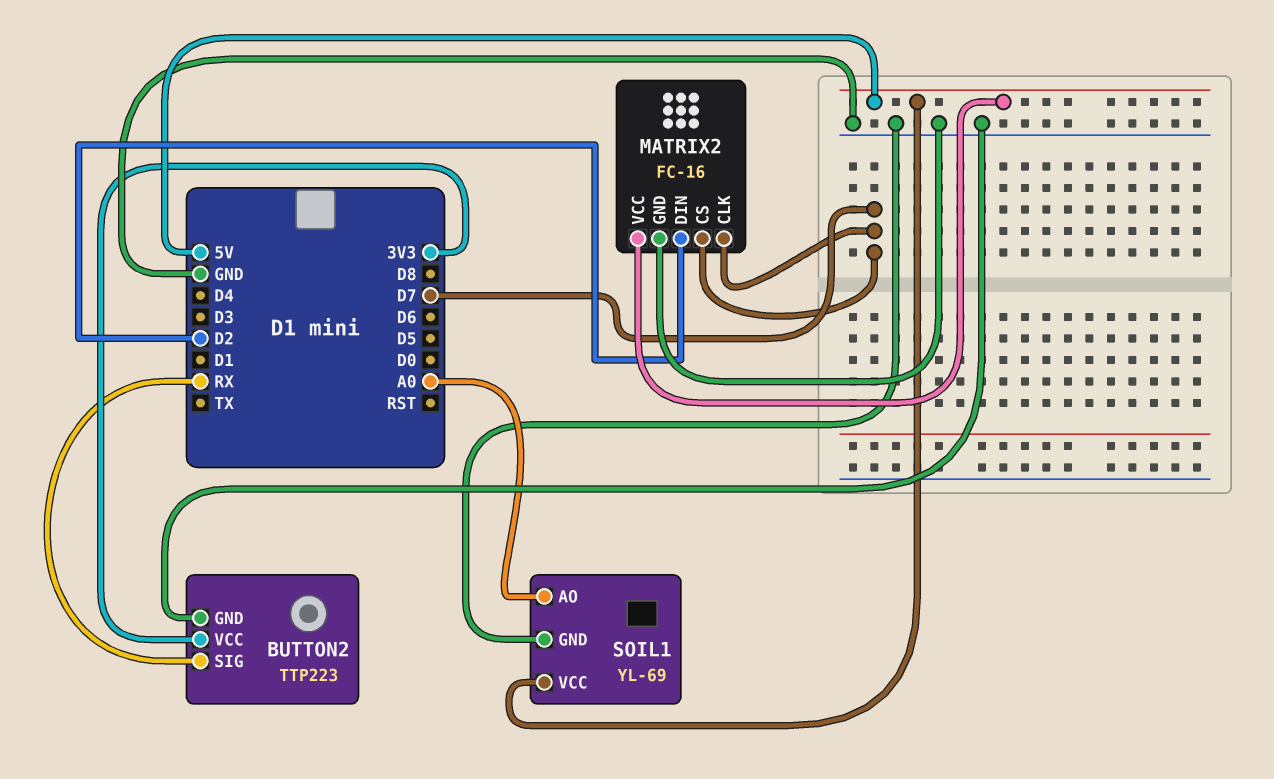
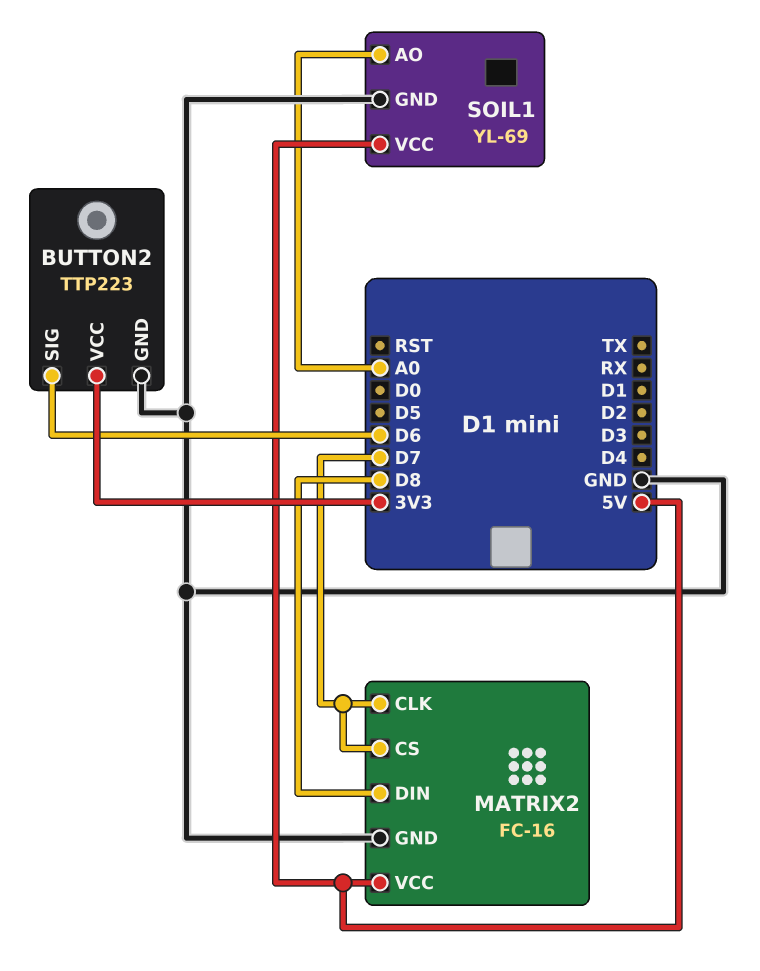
BUTTON2 pin SIG: RX -> D6
MATRIX2 pin DIN: D2 -> D8

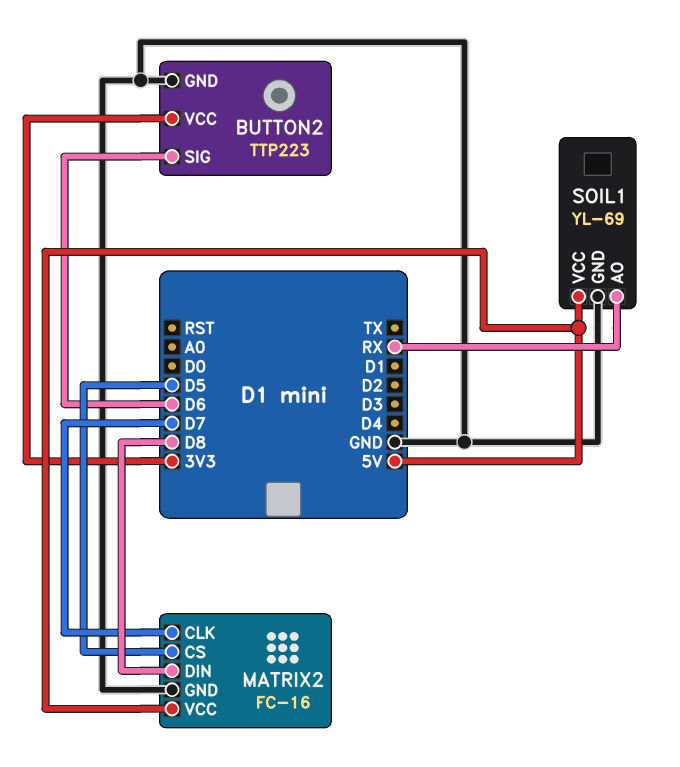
MATRIX2 pin CS: D7 -> D5
SOIL1 pin AO: A0 -> RX

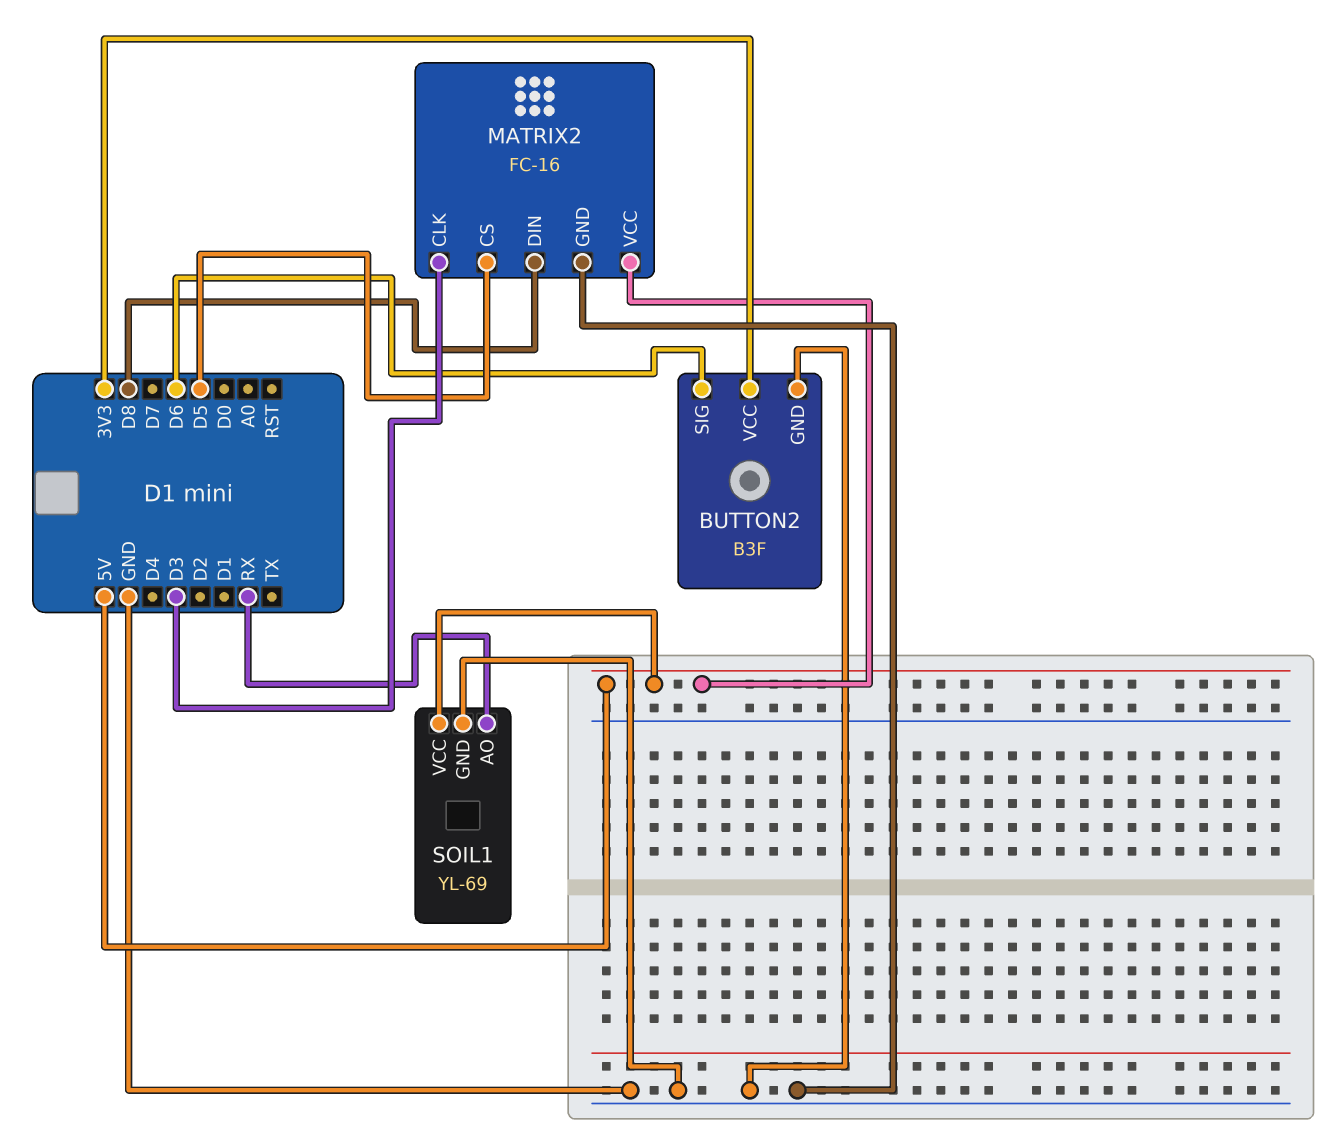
BUTTON2: TTP223 -> B3F
MATRIX2 pin CLK: D7 -> D3

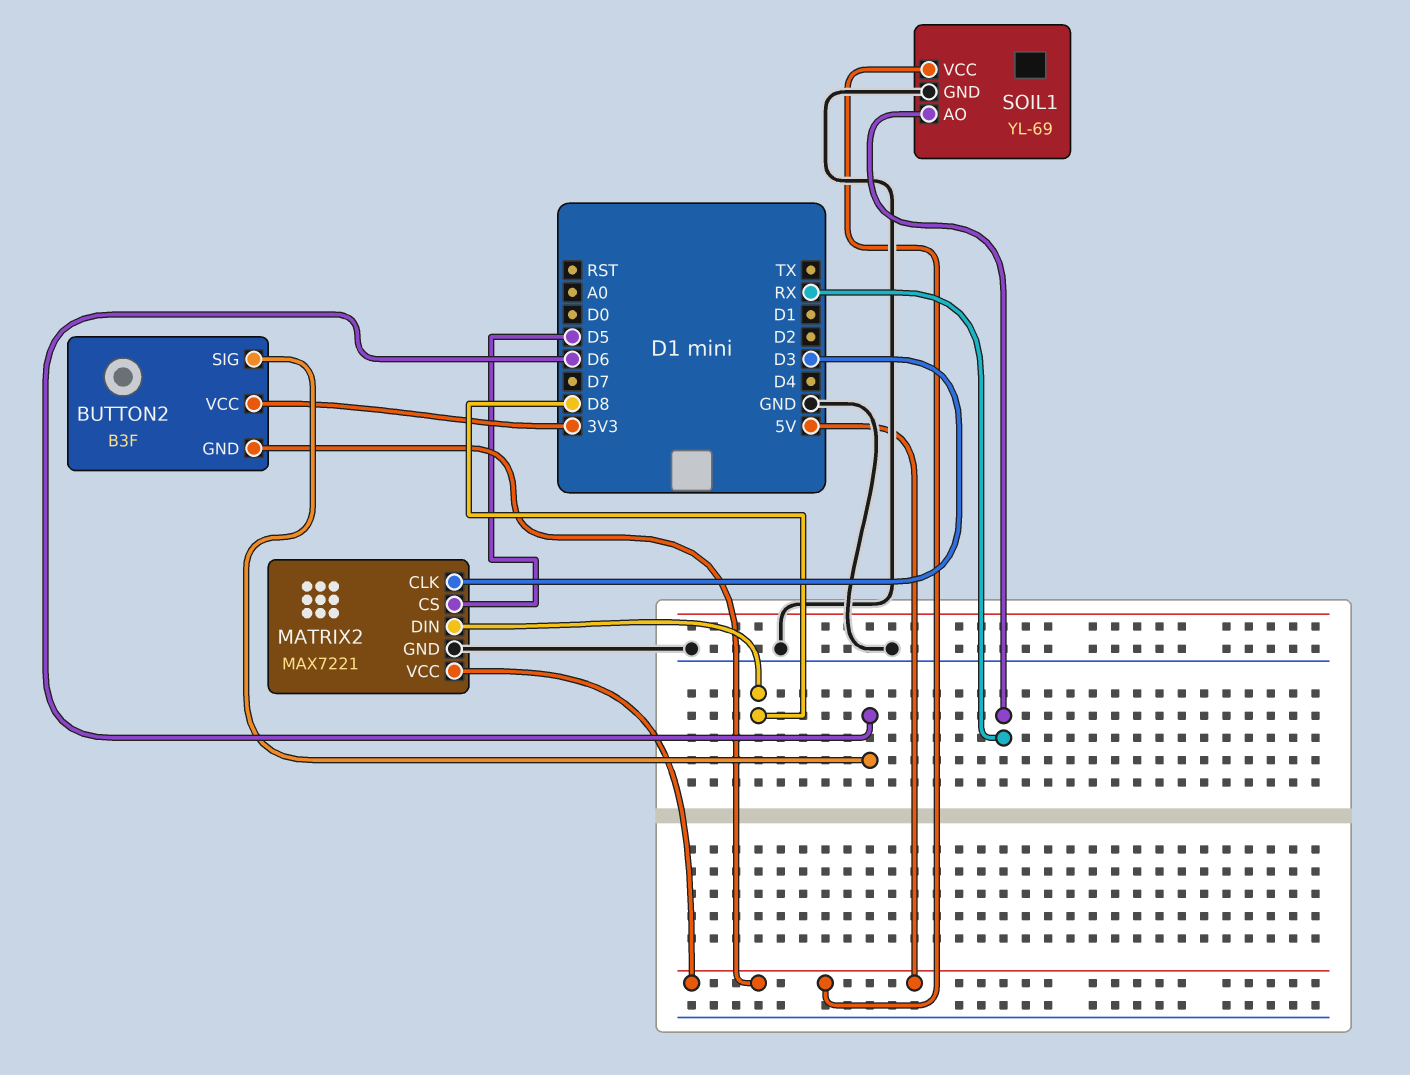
BUTTON2 pin GND: GND -> 5V
MATRIX2: FC-16 -> MAX7221

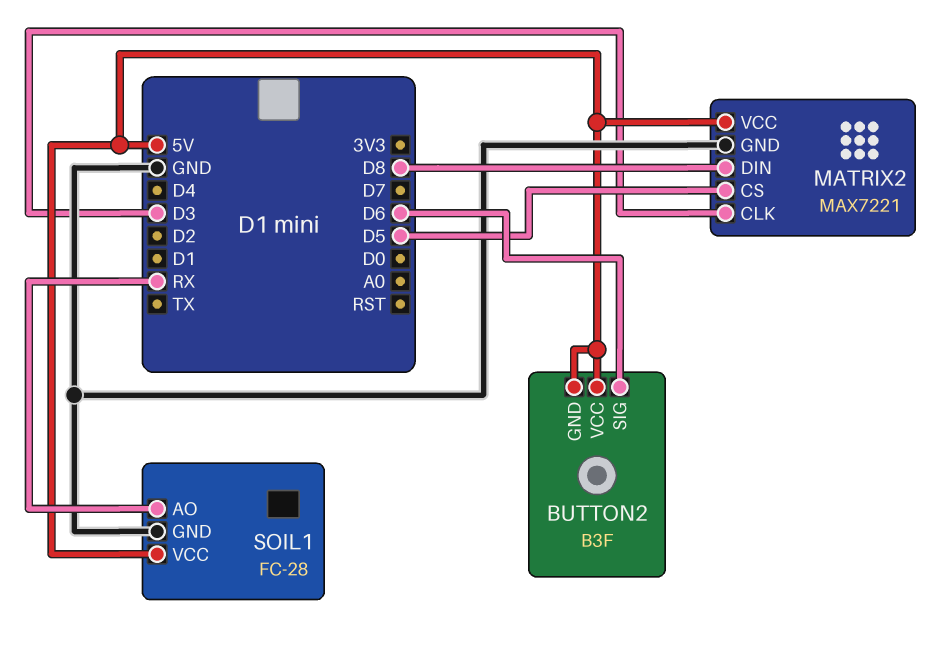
BUTTON2 pin VCC: 3V3 -> 5V
SOIL1: YL-69 -> FC-28

